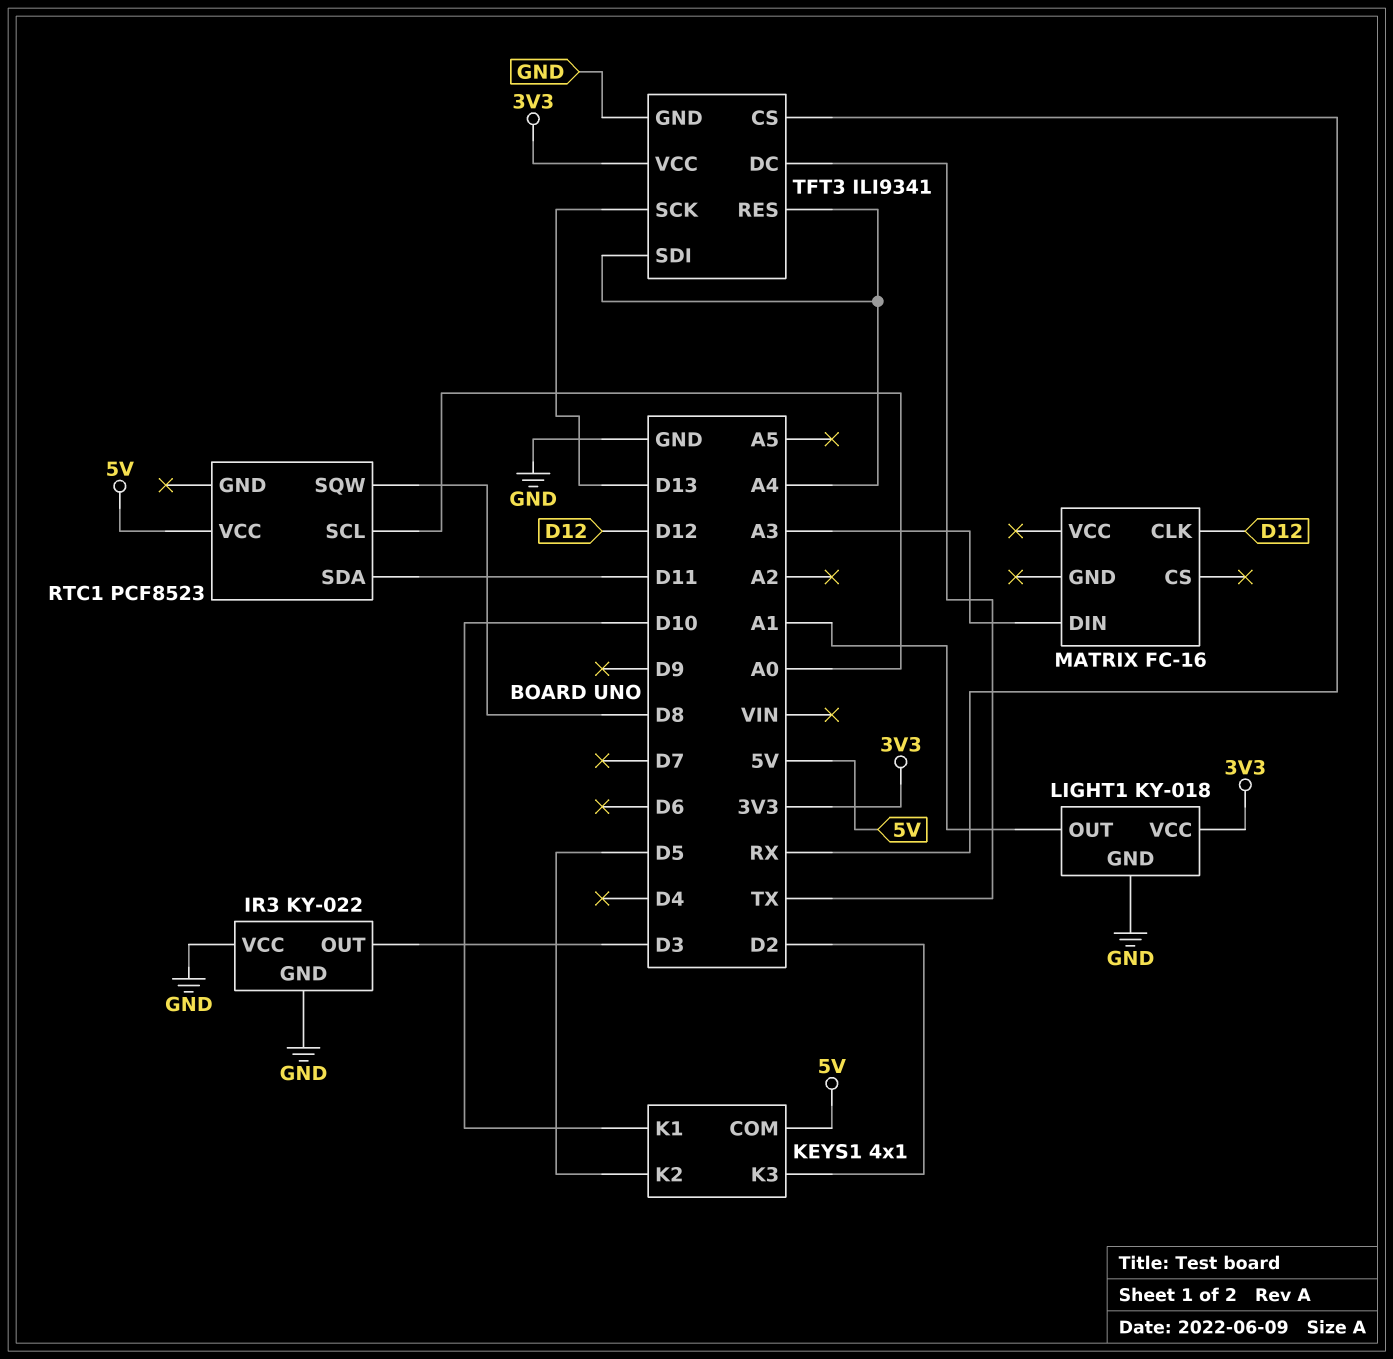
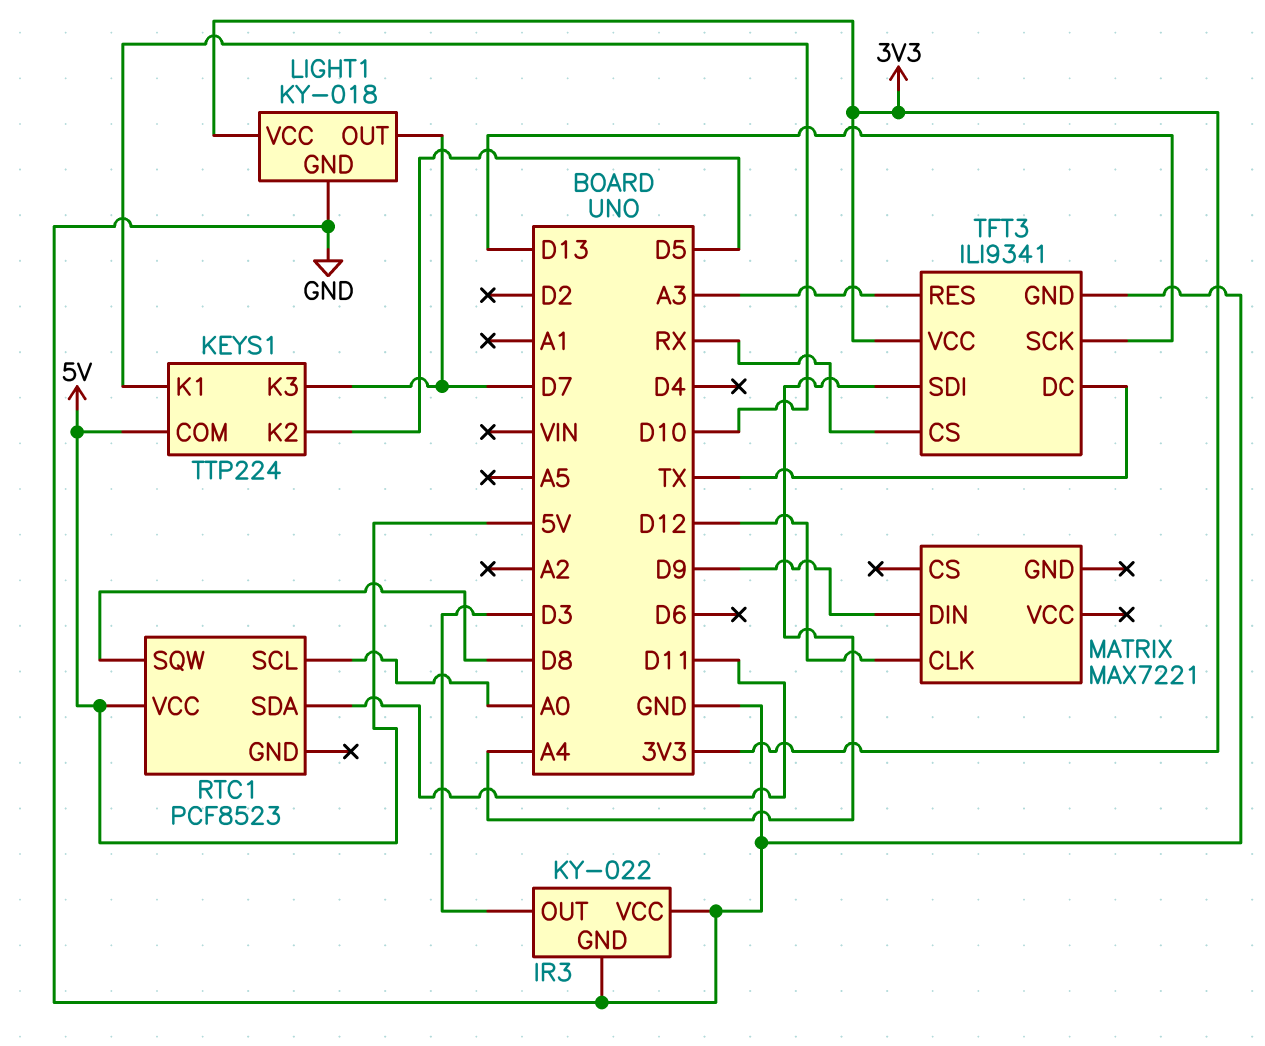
KEYS1: 4x1 -> TTP224
KEYS1 pin K3: D2 -> D7
LIGHT1 pin OUT: A1 -> D7
MATRIX: FC-16 -> MAX7221
MATRIX pin DIN: A3 -> D9
TFT3 pin RES: A4 -> A3

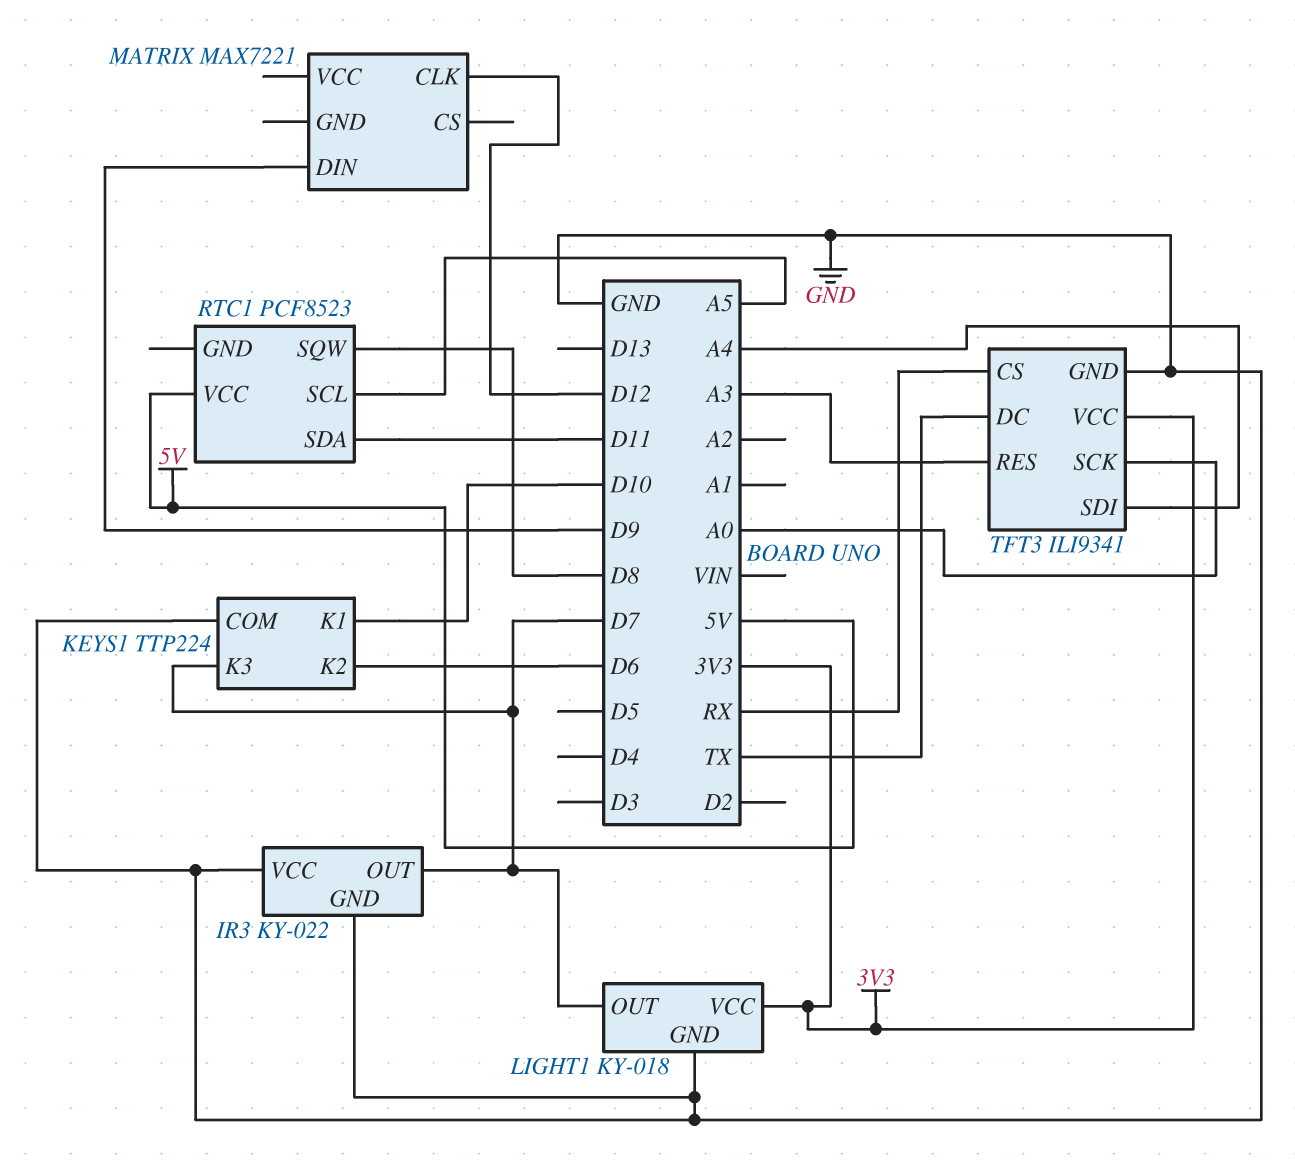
IR3 pin OUT: D3 -> D7
KEYS1 pin COM: 5V -> GND
KEYS1 pin K2: D5 -> D6
RTC1 pin SCL: A0 -> A5
TFT3 pin SCK: D13 -> A0

